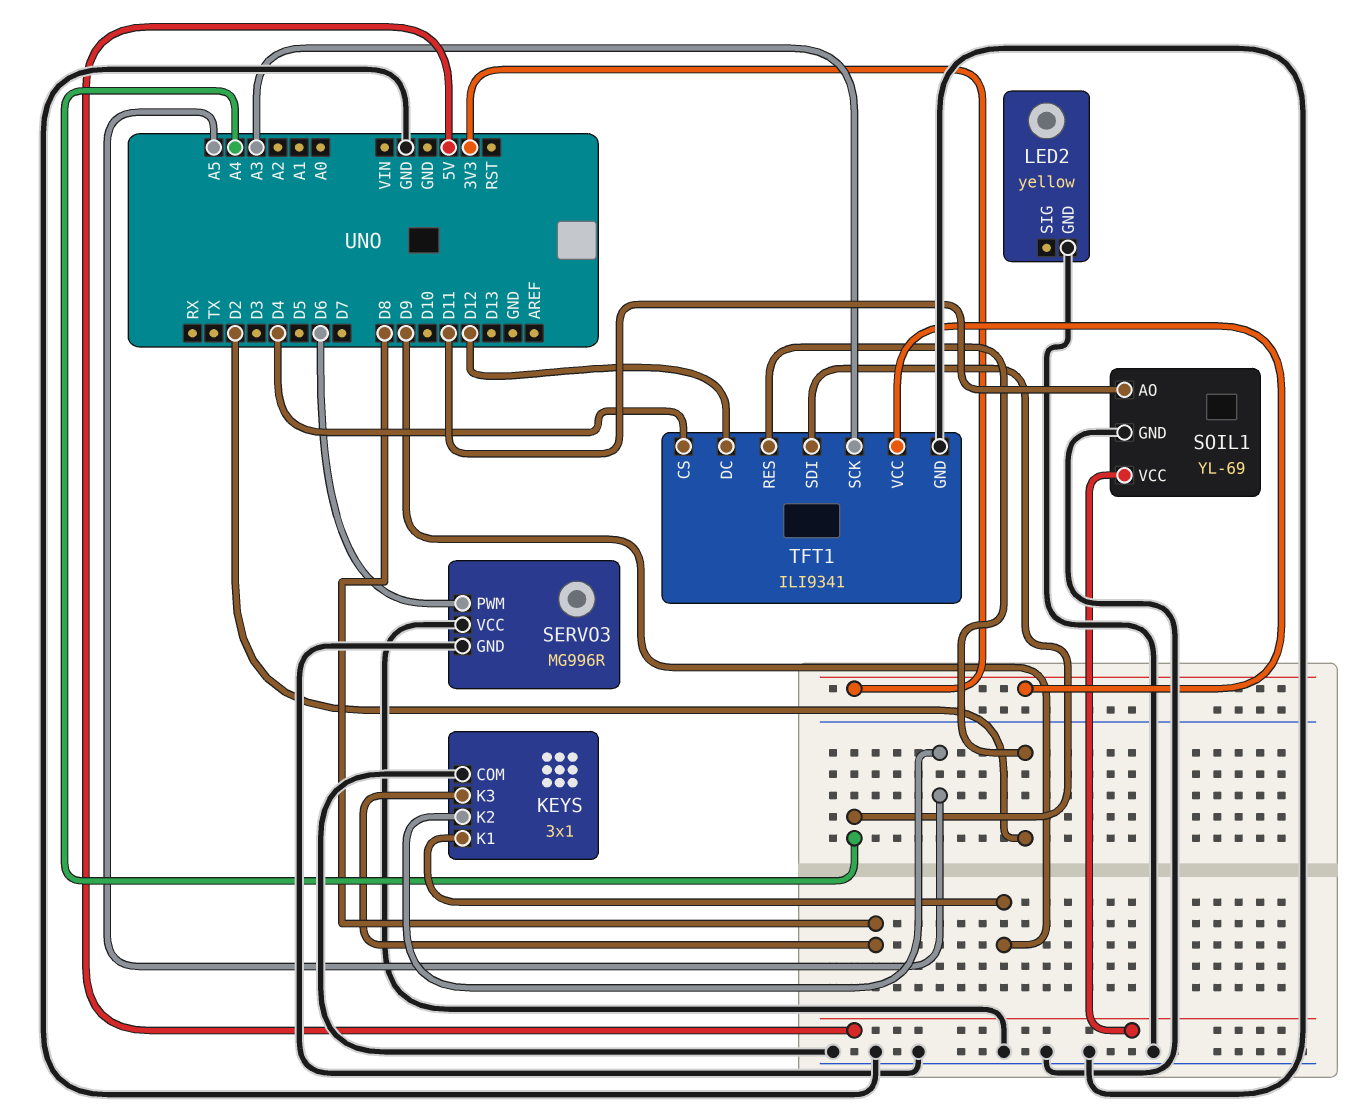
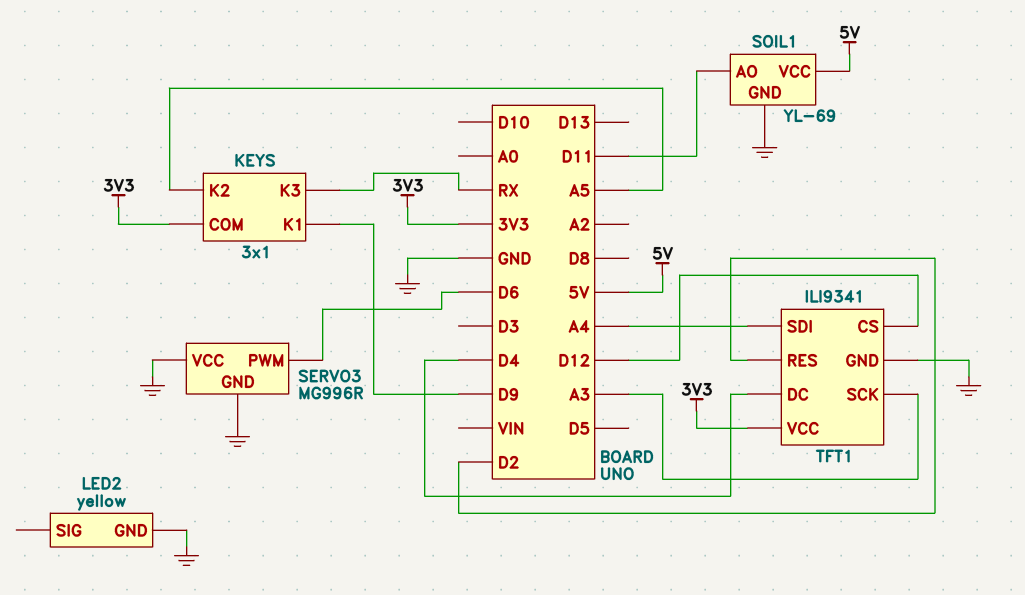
KEYS pin COM: GND -> 3V3
KEYS pin K3: D8 -> RX
TFT1 pin CS: D4 -> D12
TFT1 pin DC: D12 -> D4

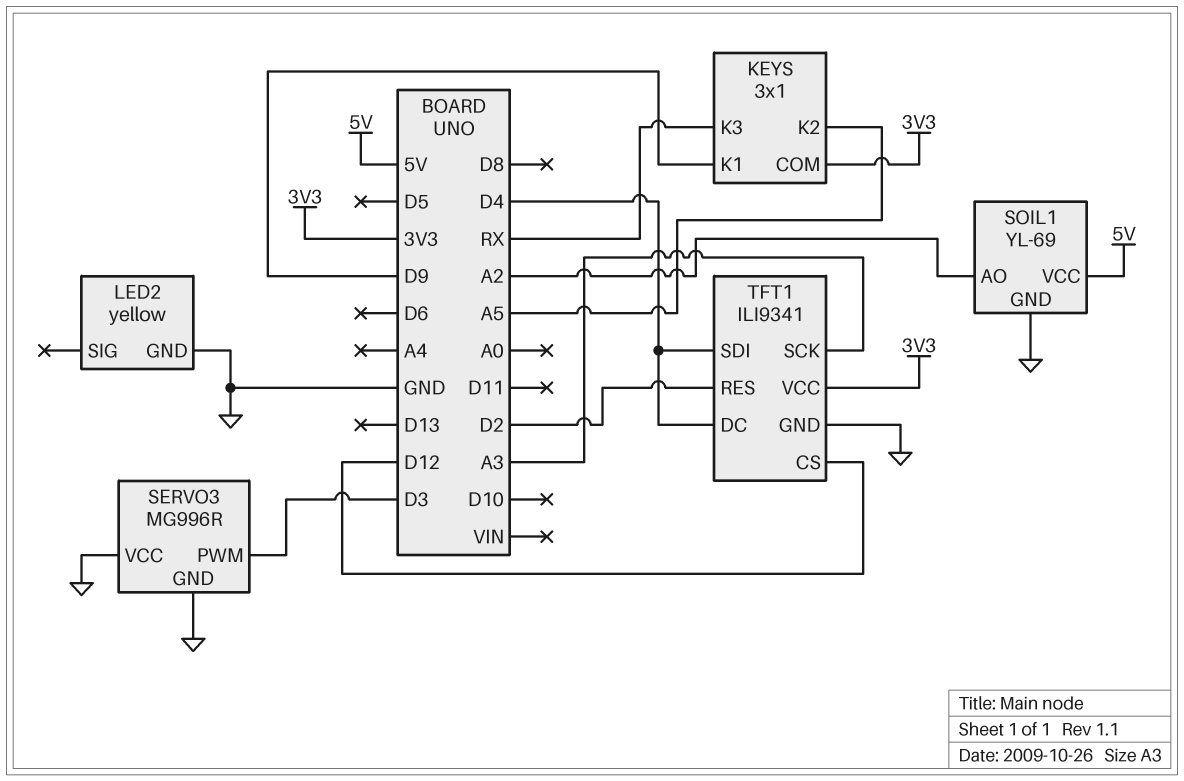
SERVO3 pin PWM: D6 -> D3
SOIL1 pin AO: D11 -> A2
TFT1 pin SDI: A4 -> D4

